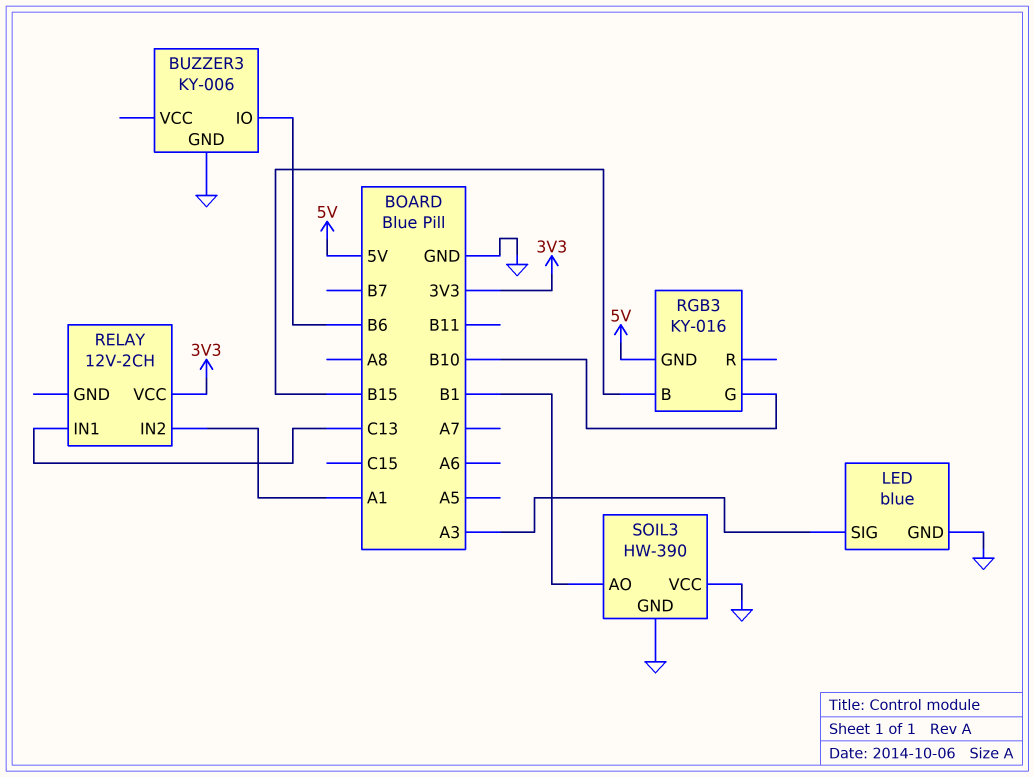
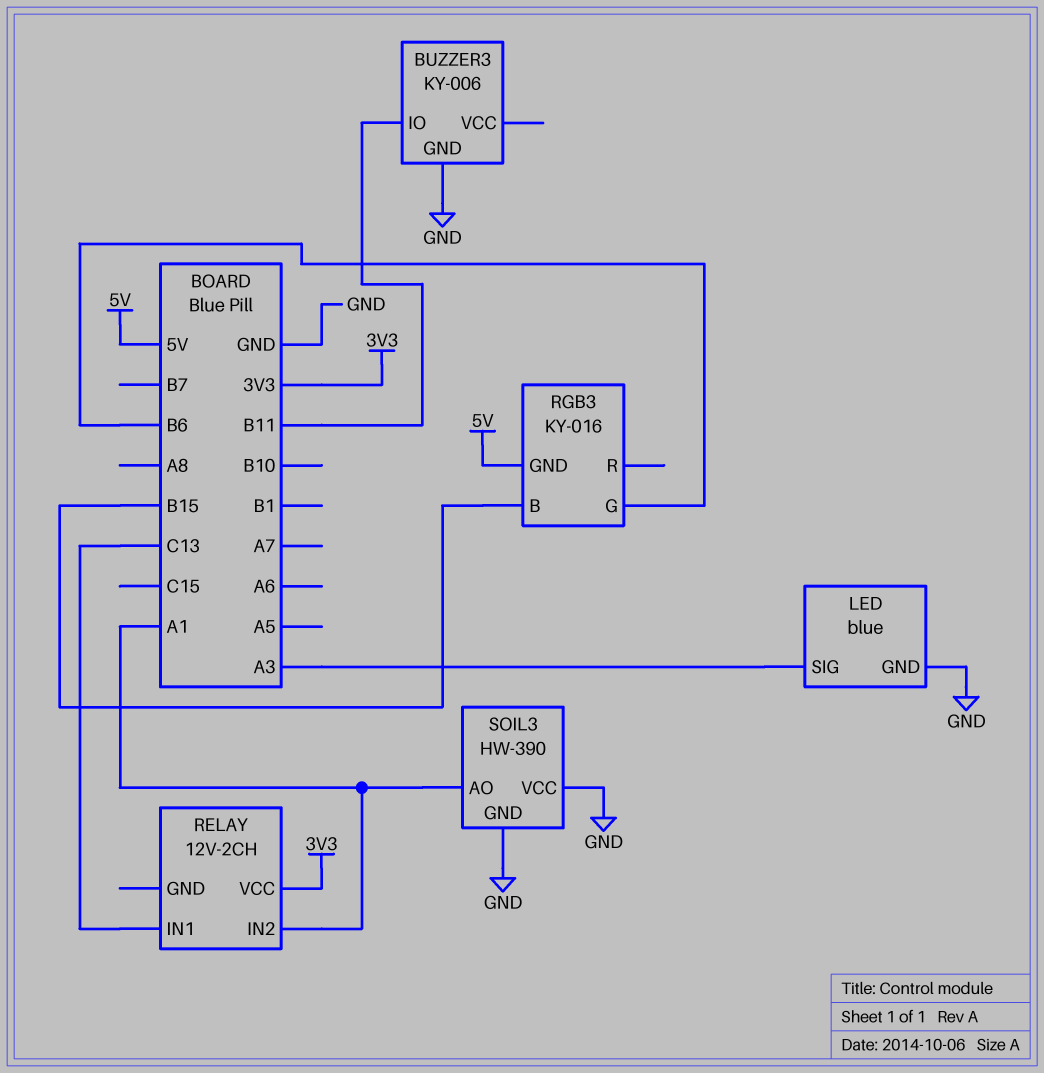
BUZZER3 pin IO: B6 -> B11
RGB3 pin G: B10 -> B6
SOIL3 pin AO: B1 -> A1

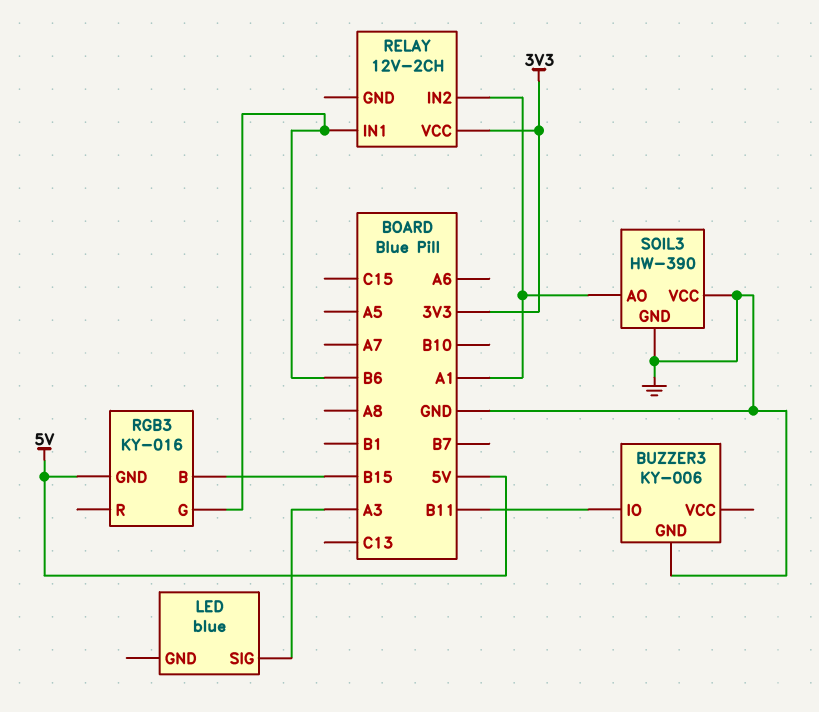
LED pin GND: GND -> none
RELAY pin IN1: C13 -> B6

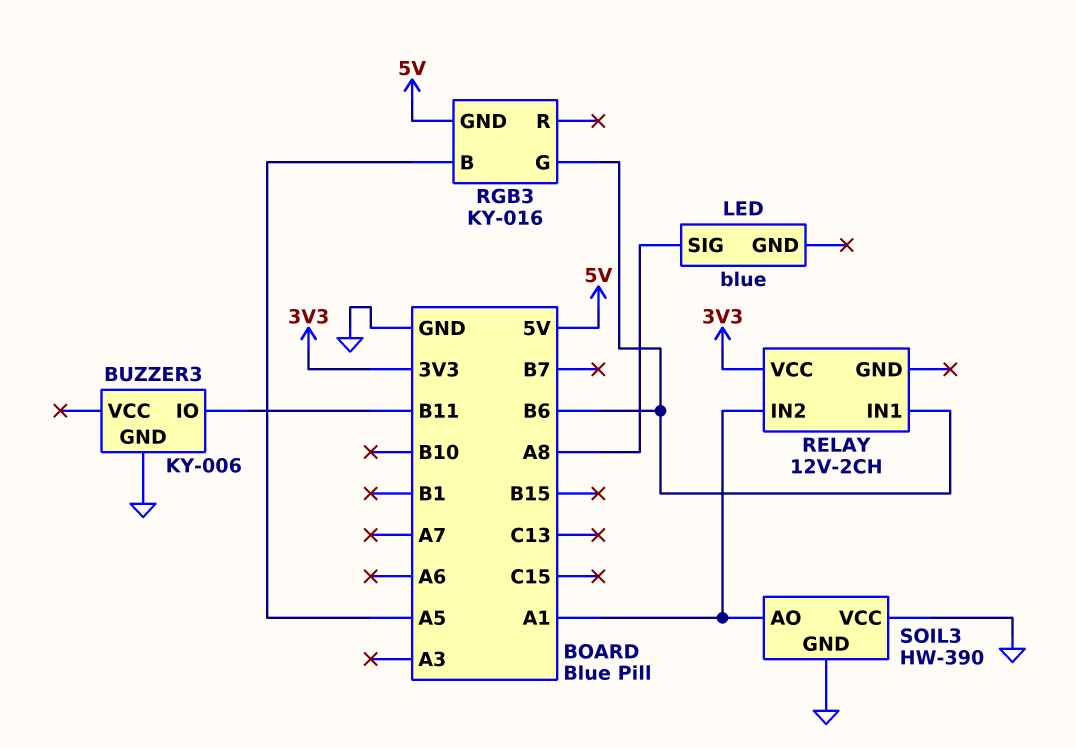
LED pin SIG: A3 -> A8
RGB3 pin B: B15 -> A5

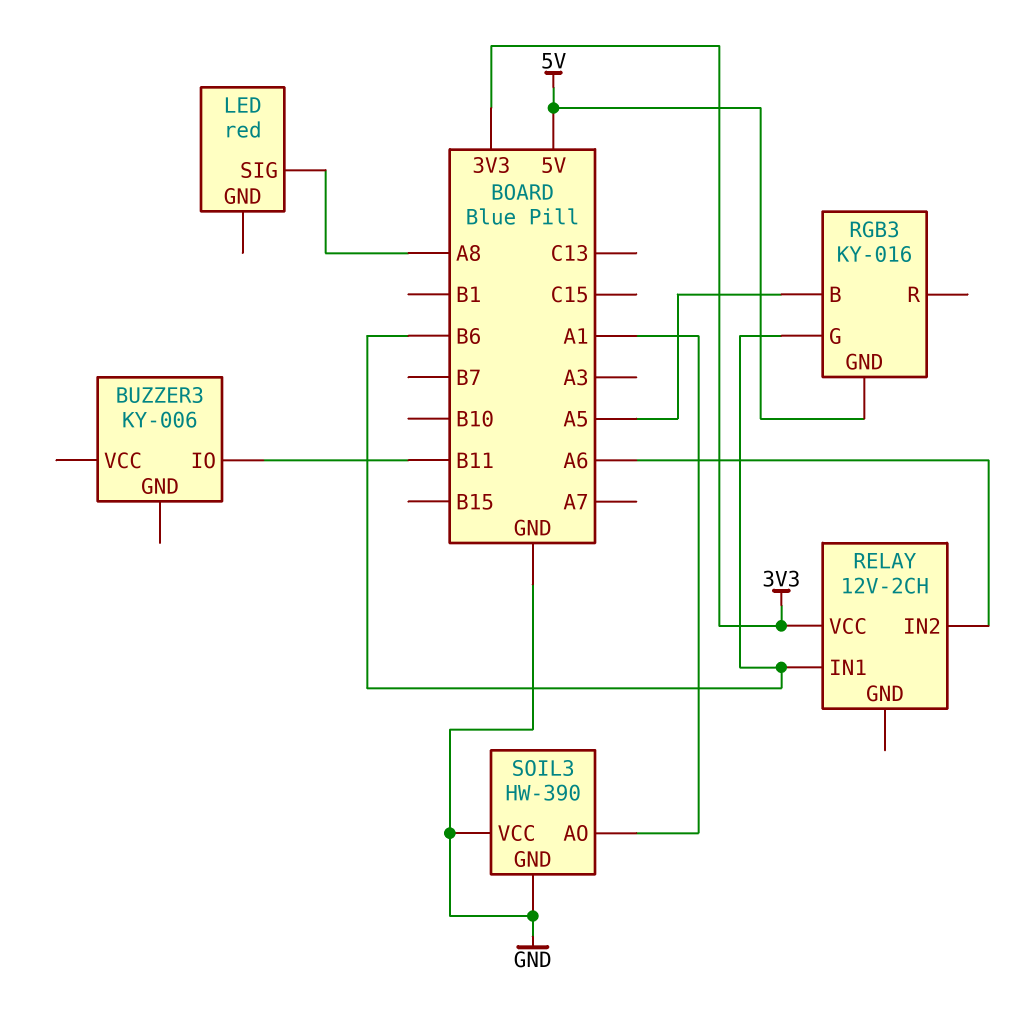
BUZZER3 pin GND: GND -> none
LED: blue -> red
RELAY pin IN2: A1 -> A6

